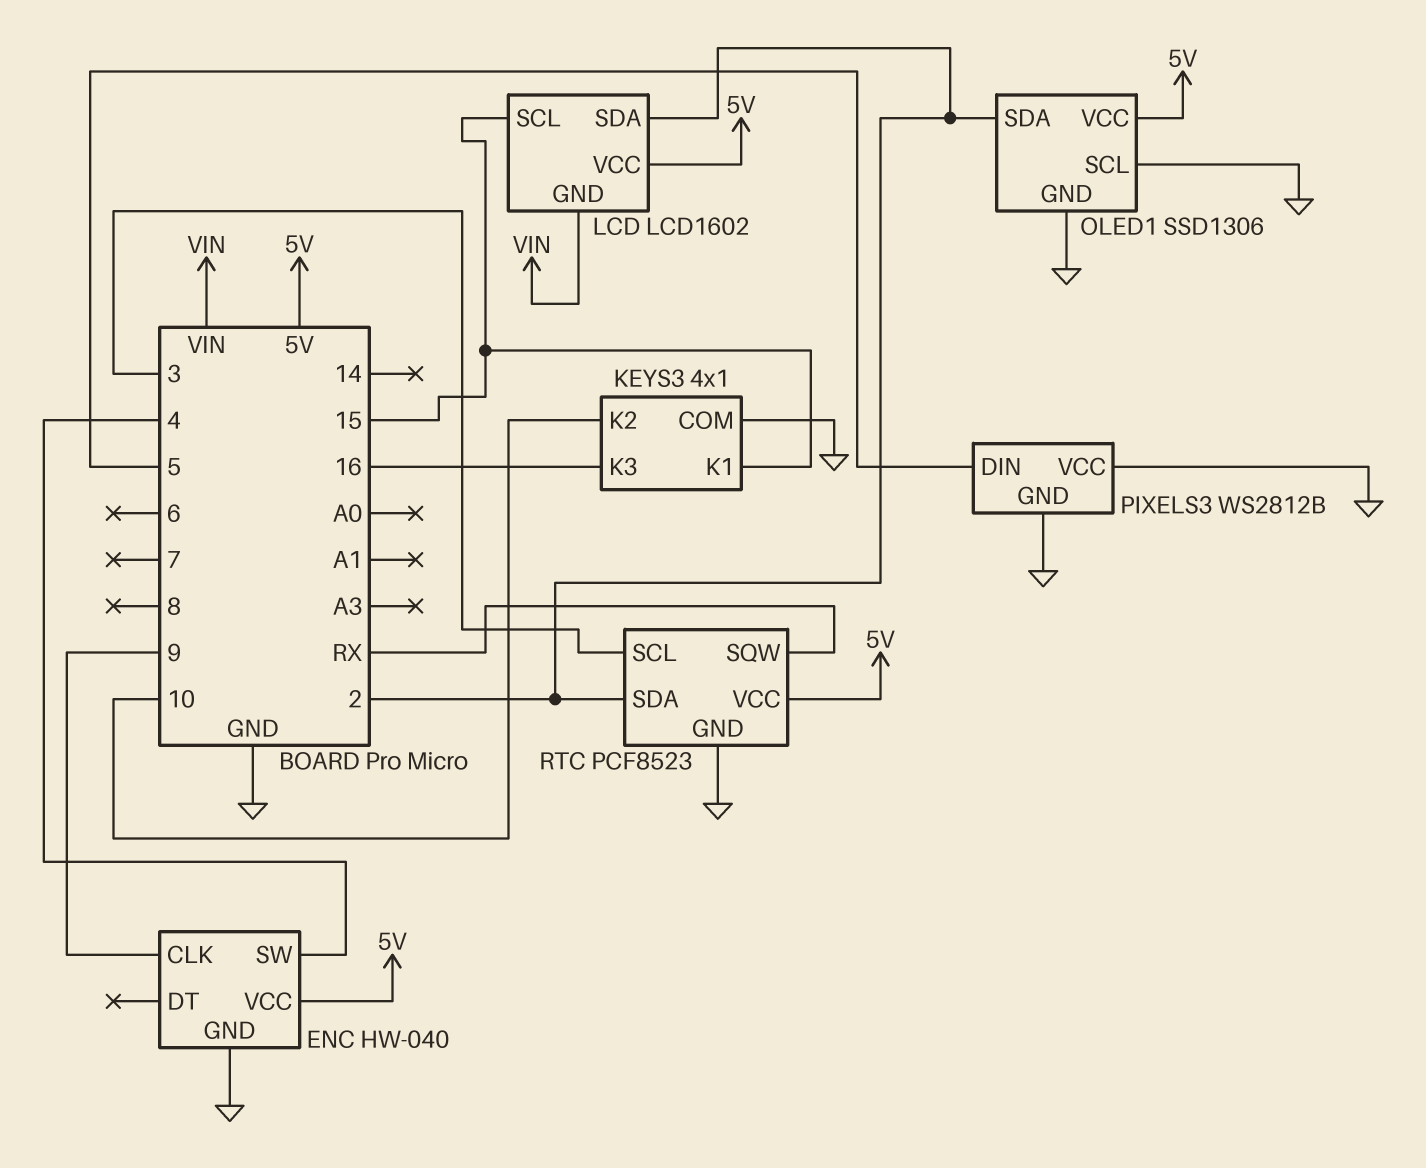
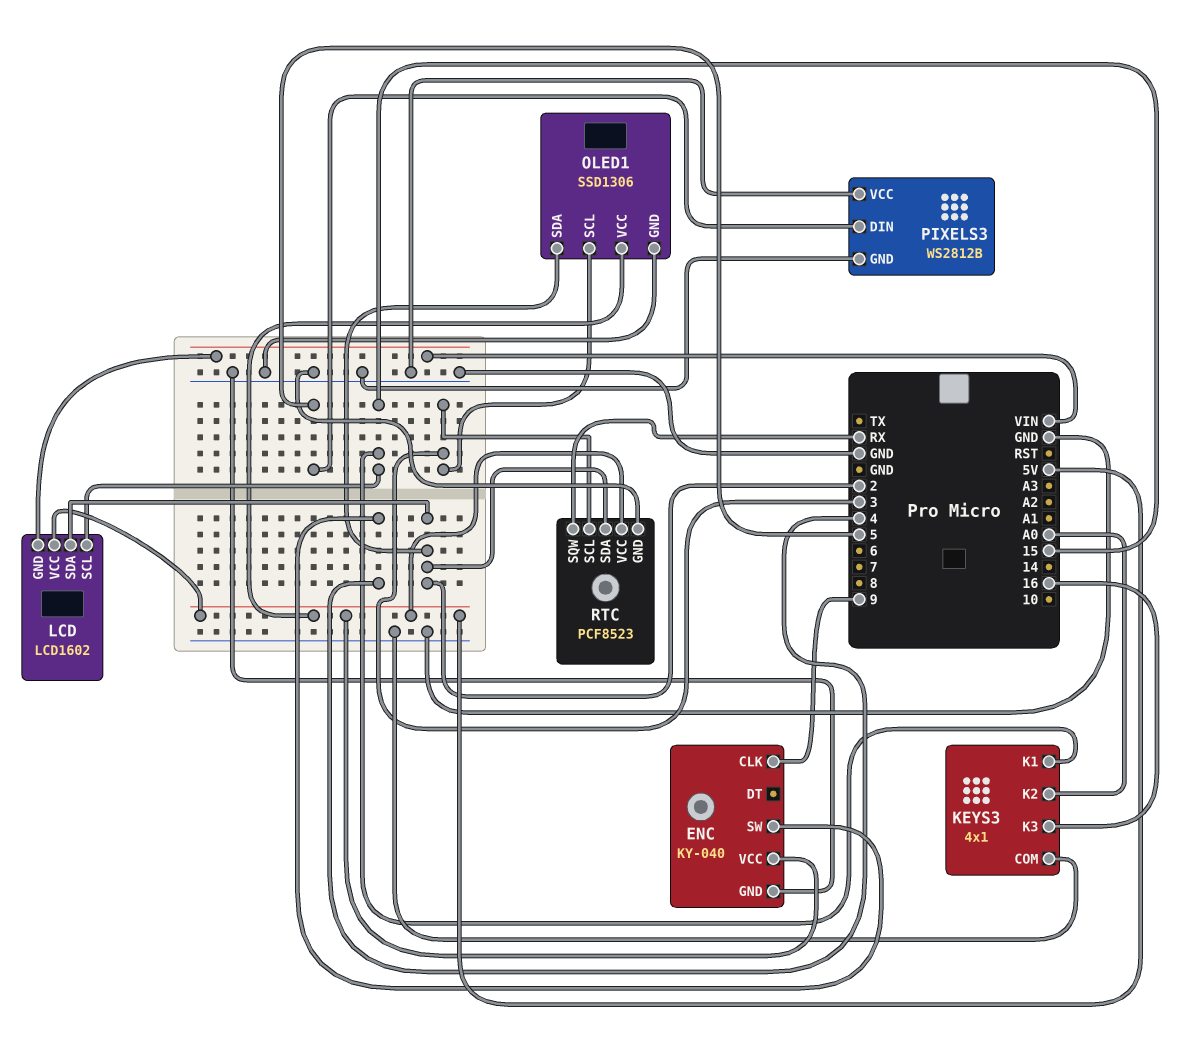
ENC: HW-040 -> KY-040
KEYS3 pin K2: 10 -> A0
OLED1 pin SCL: GND -> 3

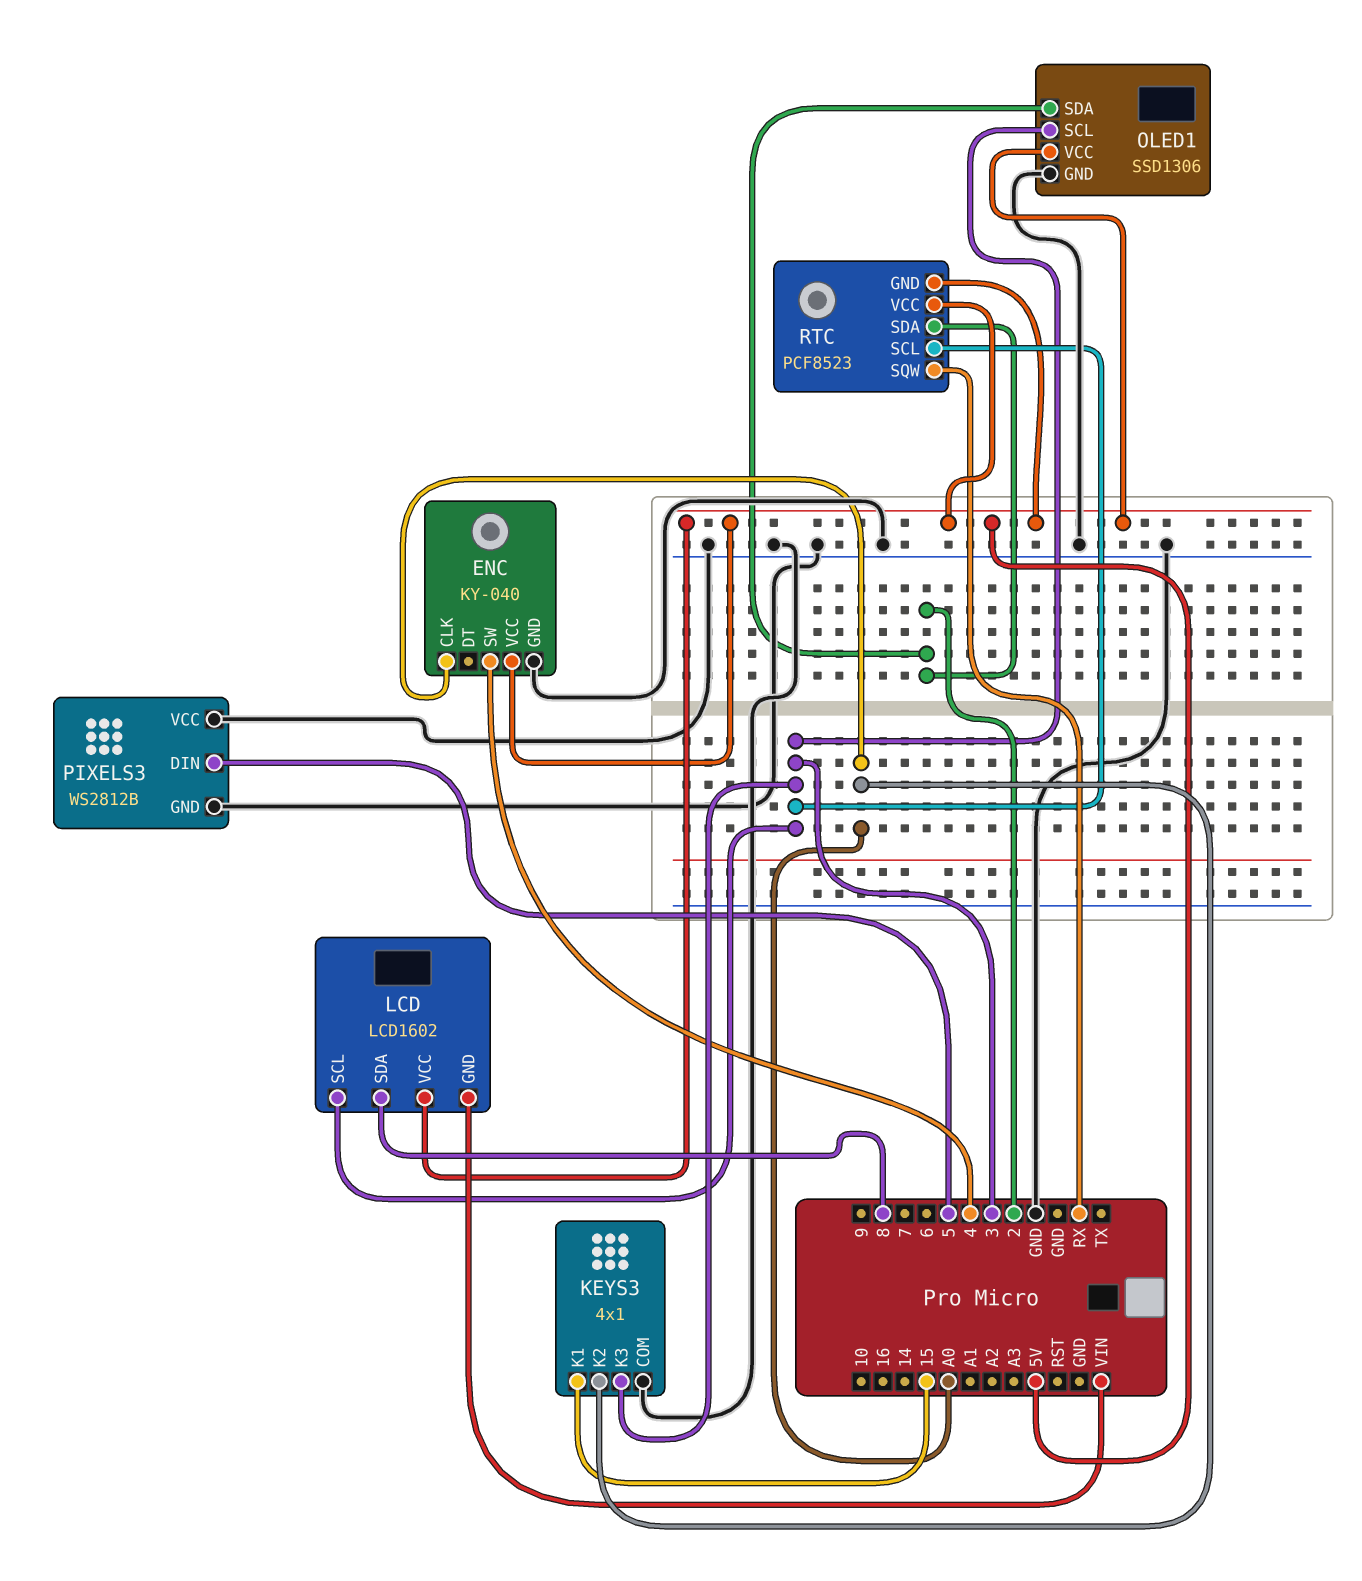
ENC pin CLK: 9 -> A0
KEYS3 pin K3: 16 -> 3
LCD pin SCL: 15 -> 3
LCD pin SDA: 2 -> 8
RTC pin GND: GND -> 5V

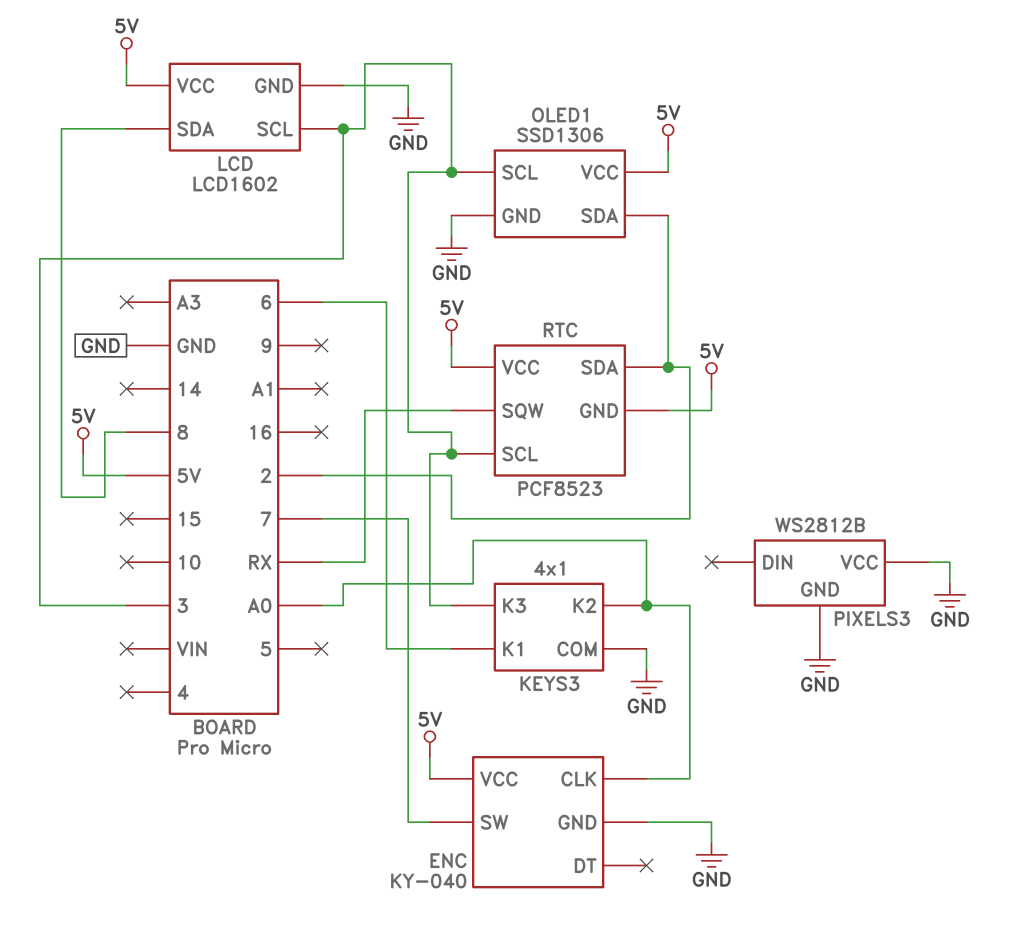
ENC pin SW: 4 -> 7
KEYS3 pin K1: 15 -> 6
LCD pin GND: VIN -> GND
PIXELS3 pin DIN: 5 -> none

